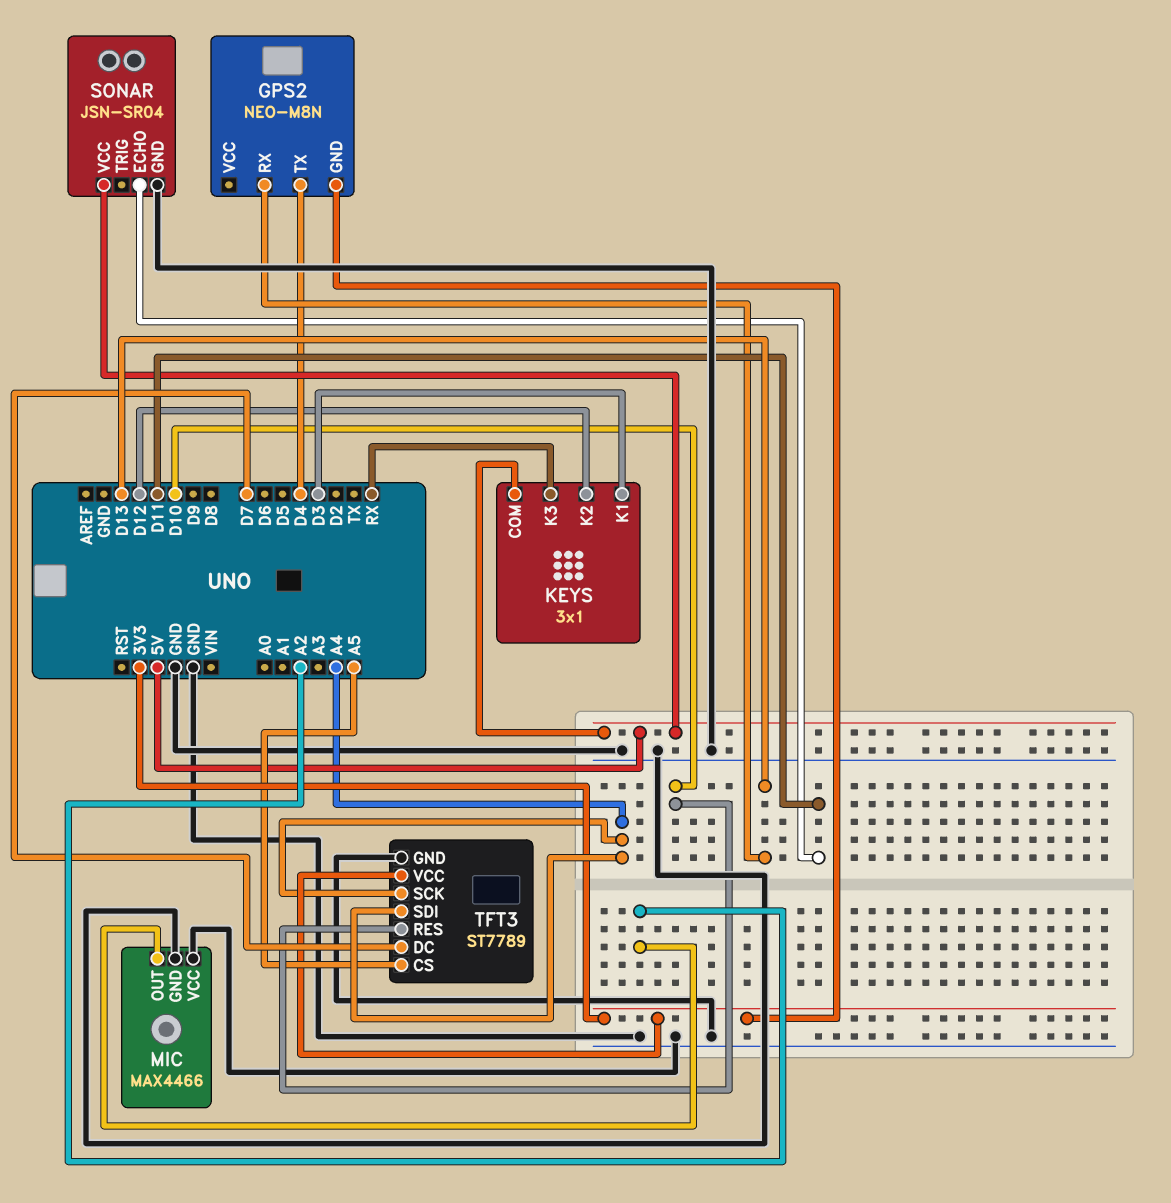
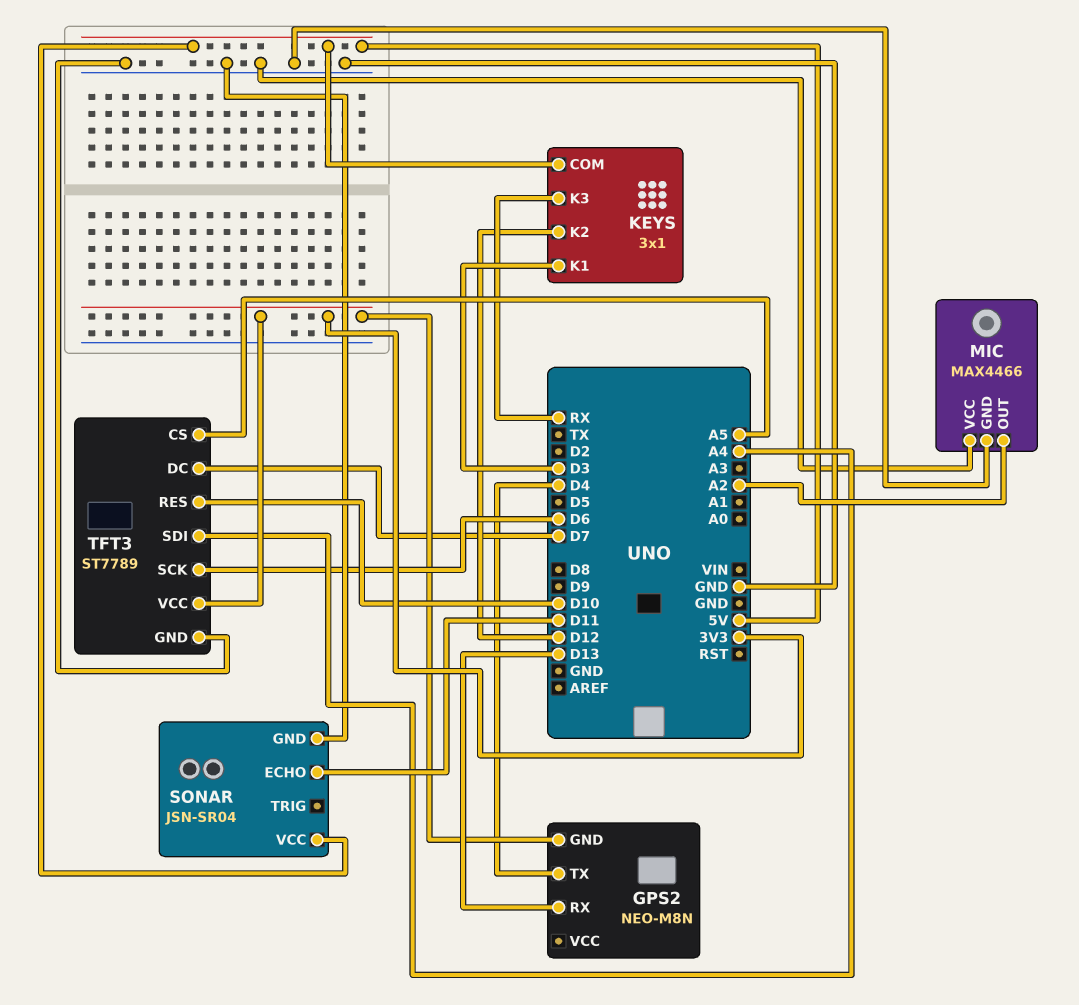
TFT3 pin SCK: A4 -> D6

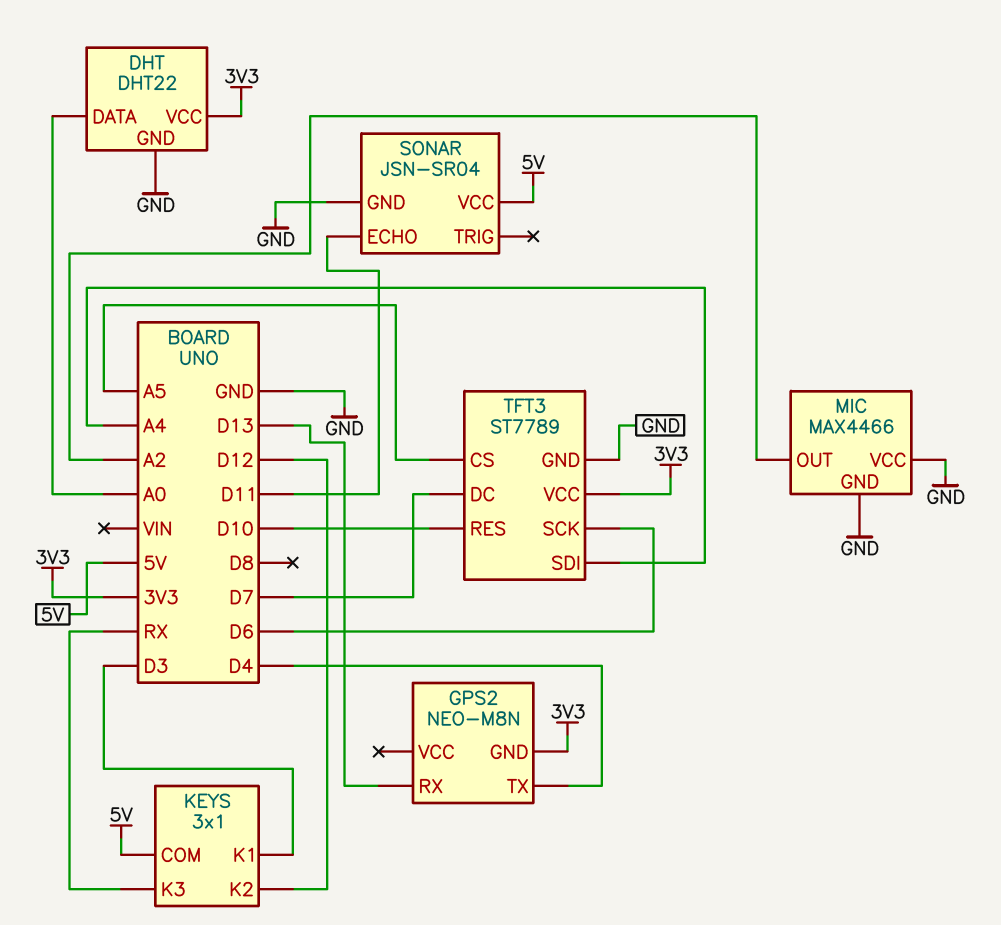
DHT: none -> DHT22
DHT pin DATA: none -> A0
DHT pin GND: none -> GND
DHT pin VCC: none -> 3V3

